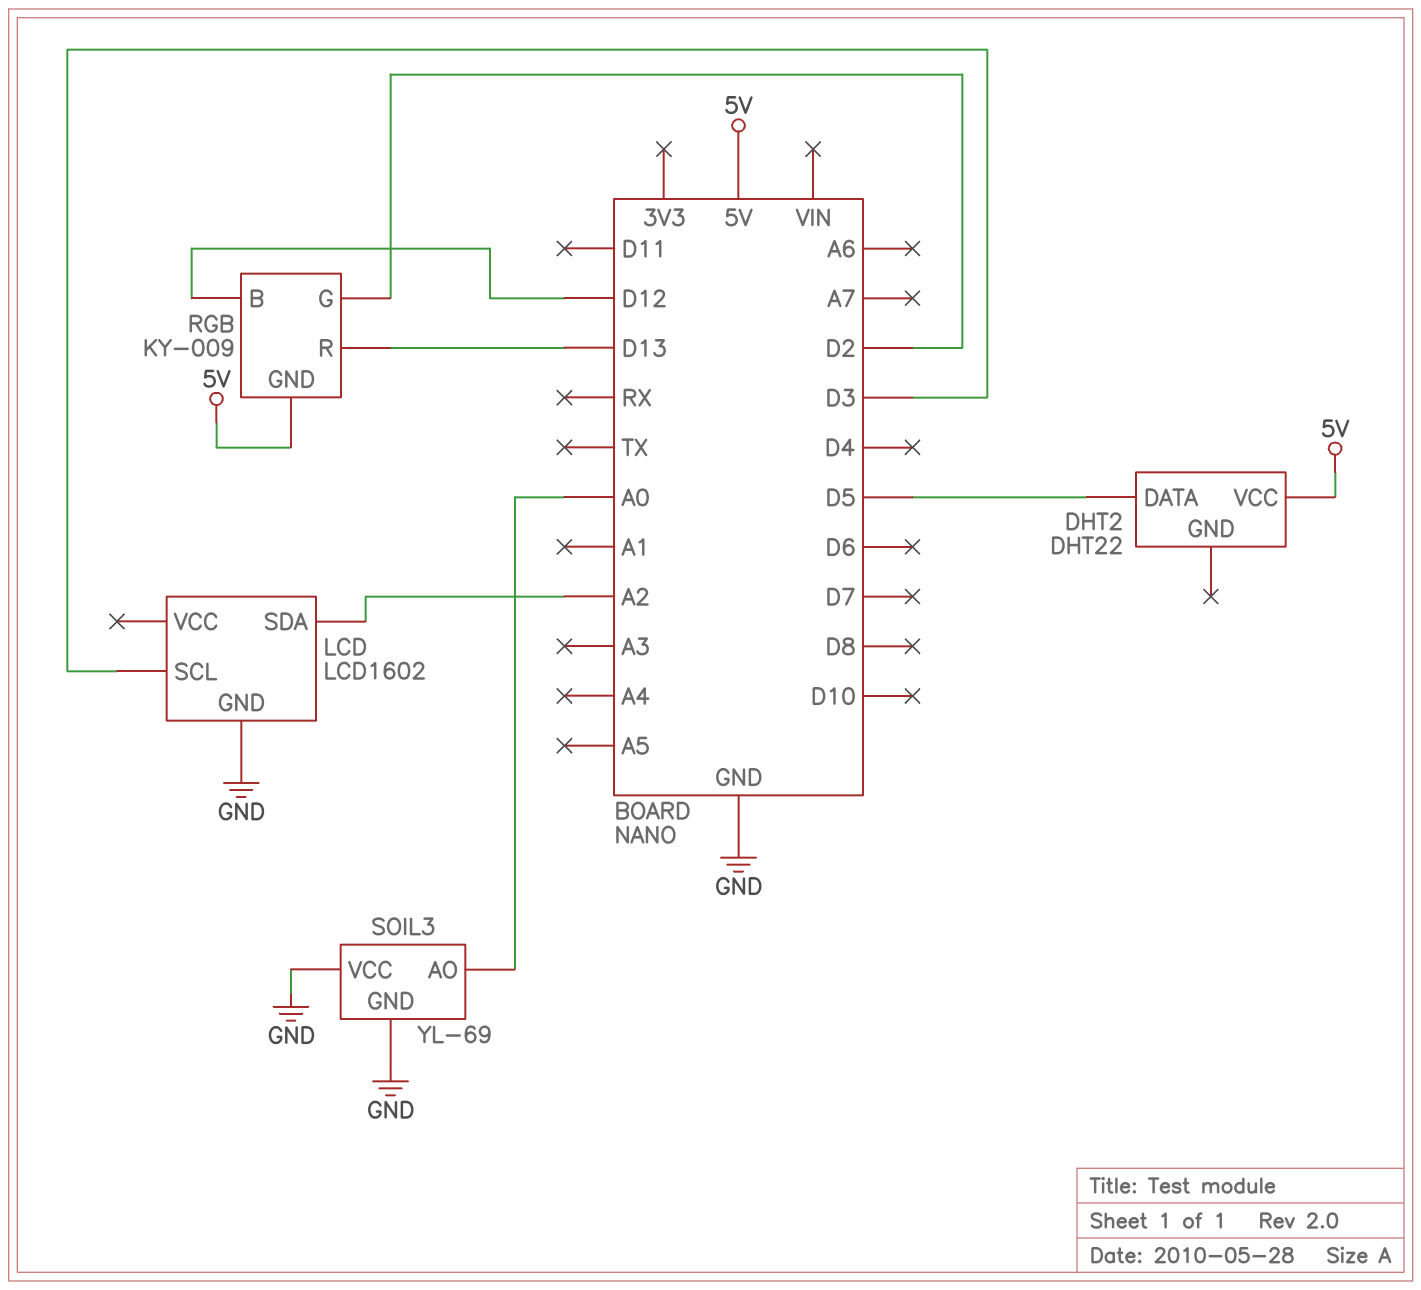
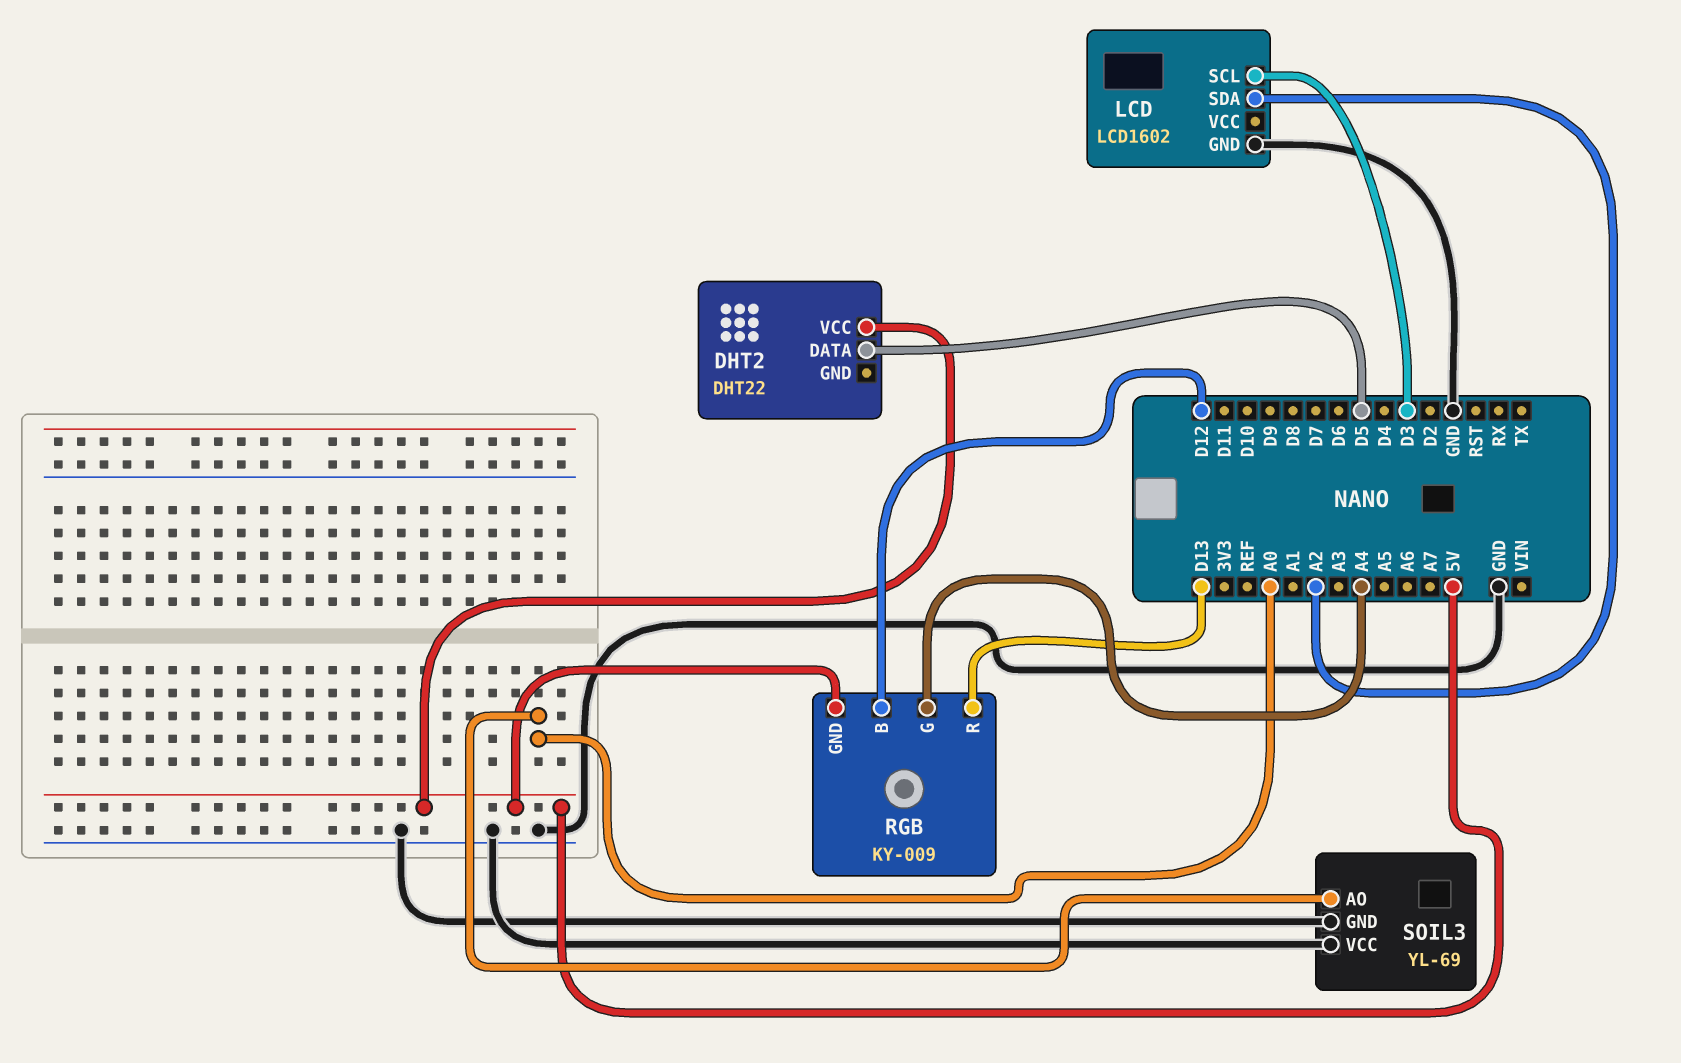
RGB pin G: D2 -> A4

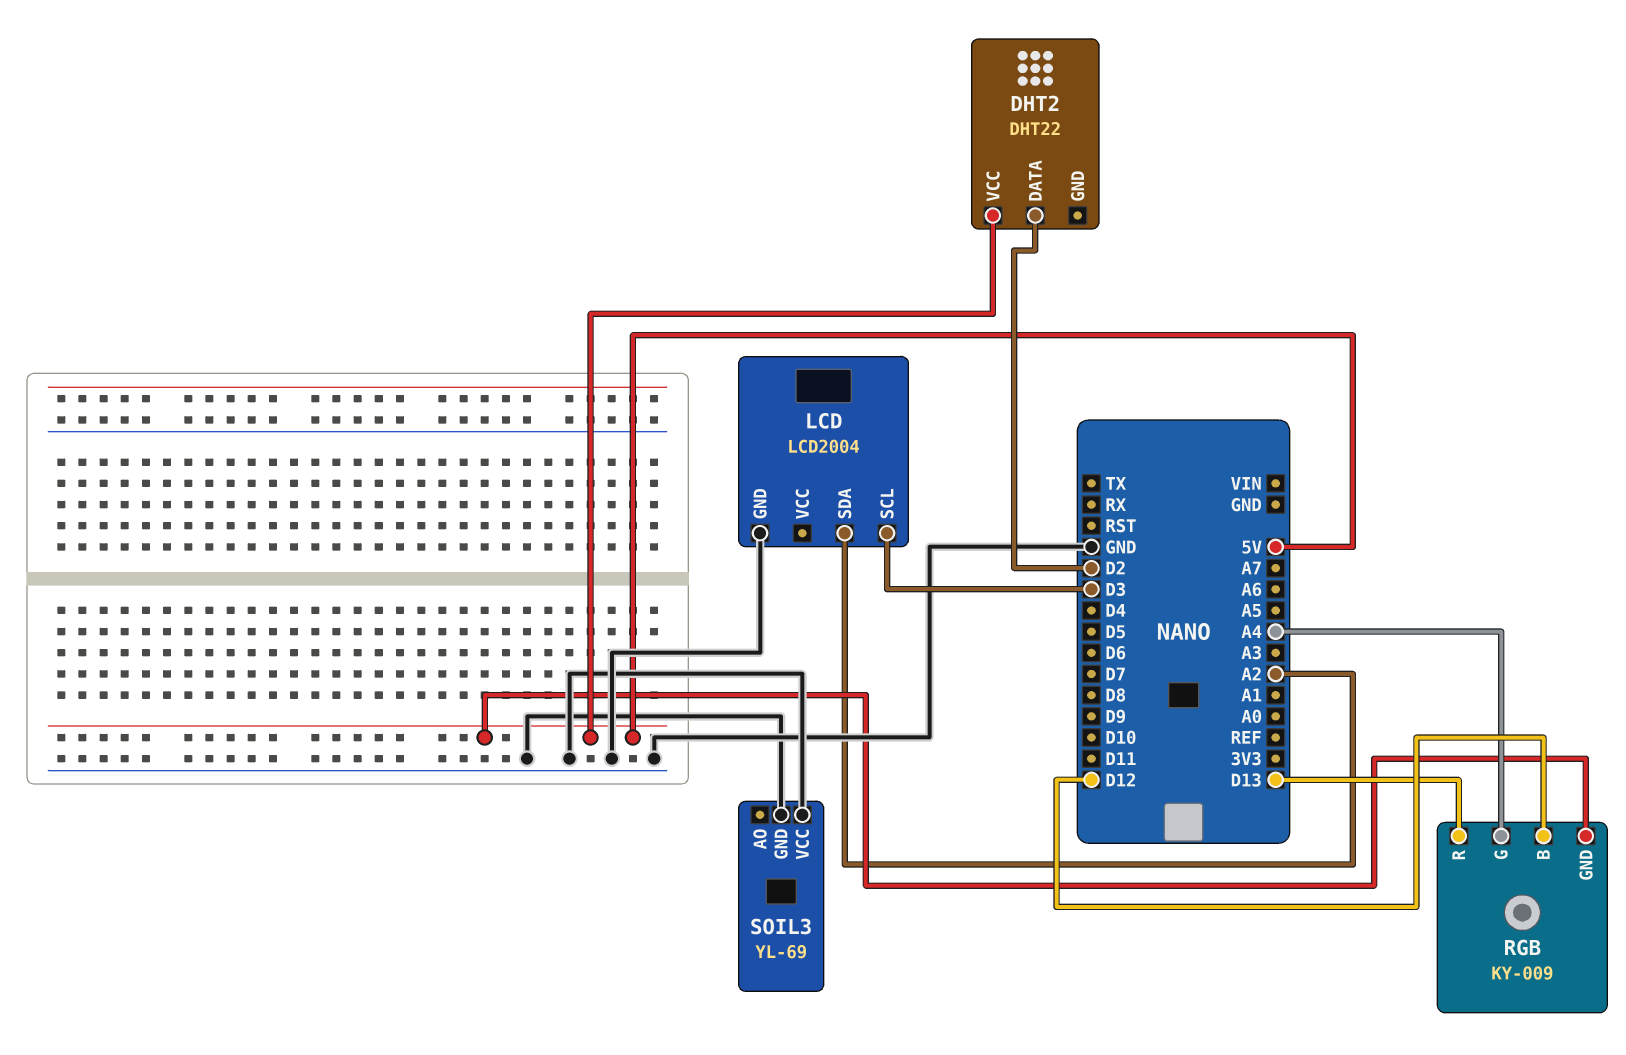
DHT2 pin DATA: D5 -> D2
LCD: LCD1602 -> LCD2004
SOIL3 pin AO: A0 -> none

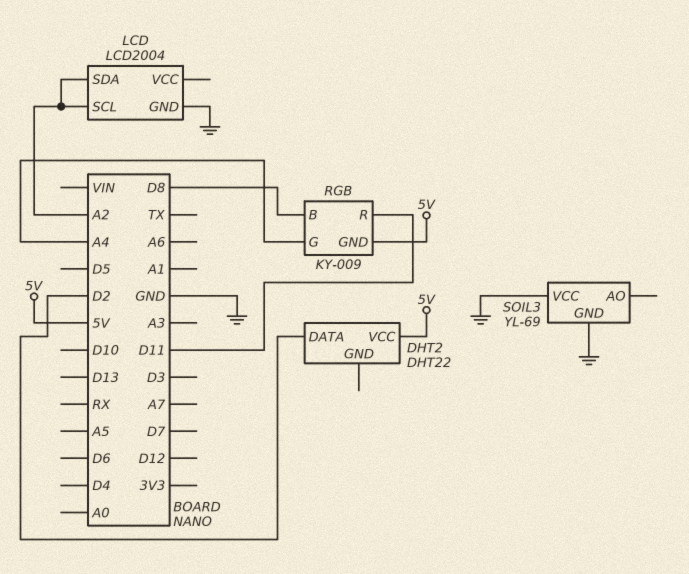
LCD pin SCL: D3 -> A2
RGB pin B: D12 -> D8
RGB pin R: D13 -> D11

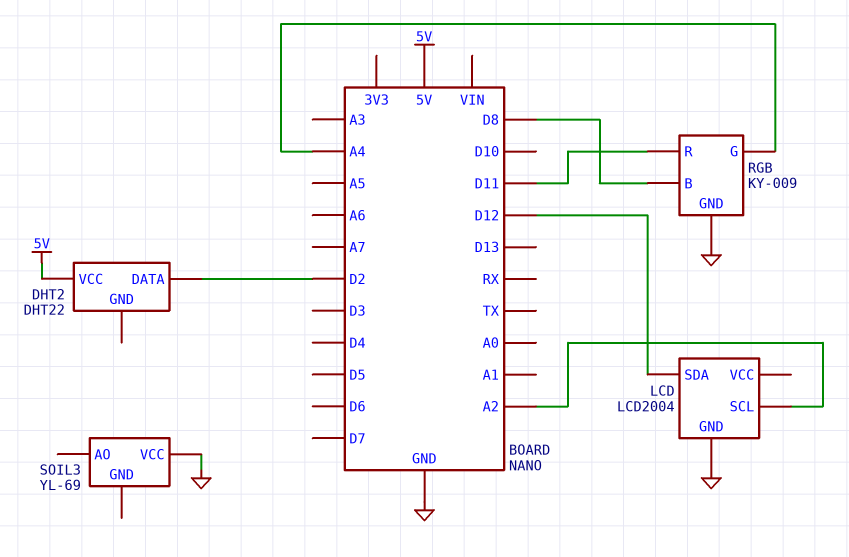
LCD pin SDA: A2 -> D12
RGB pin GND: 5V -> GND
SOIL3 pin GND: GND -> none

